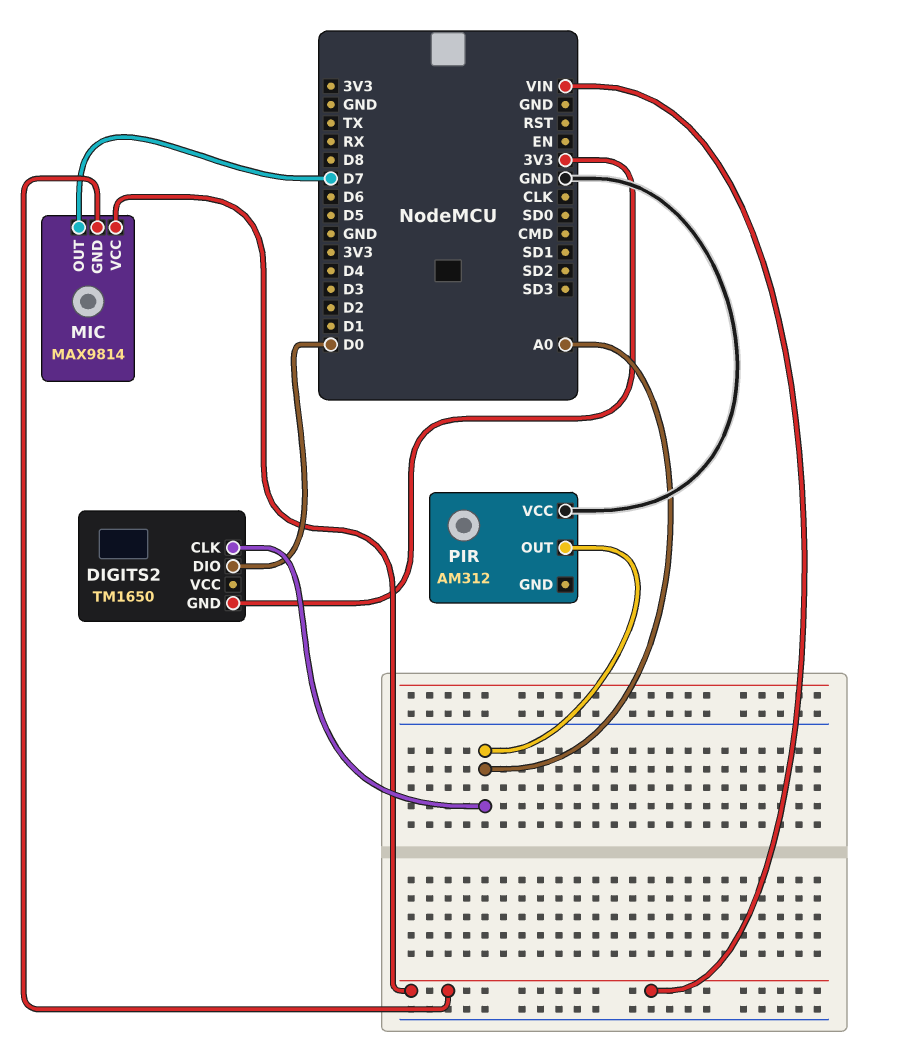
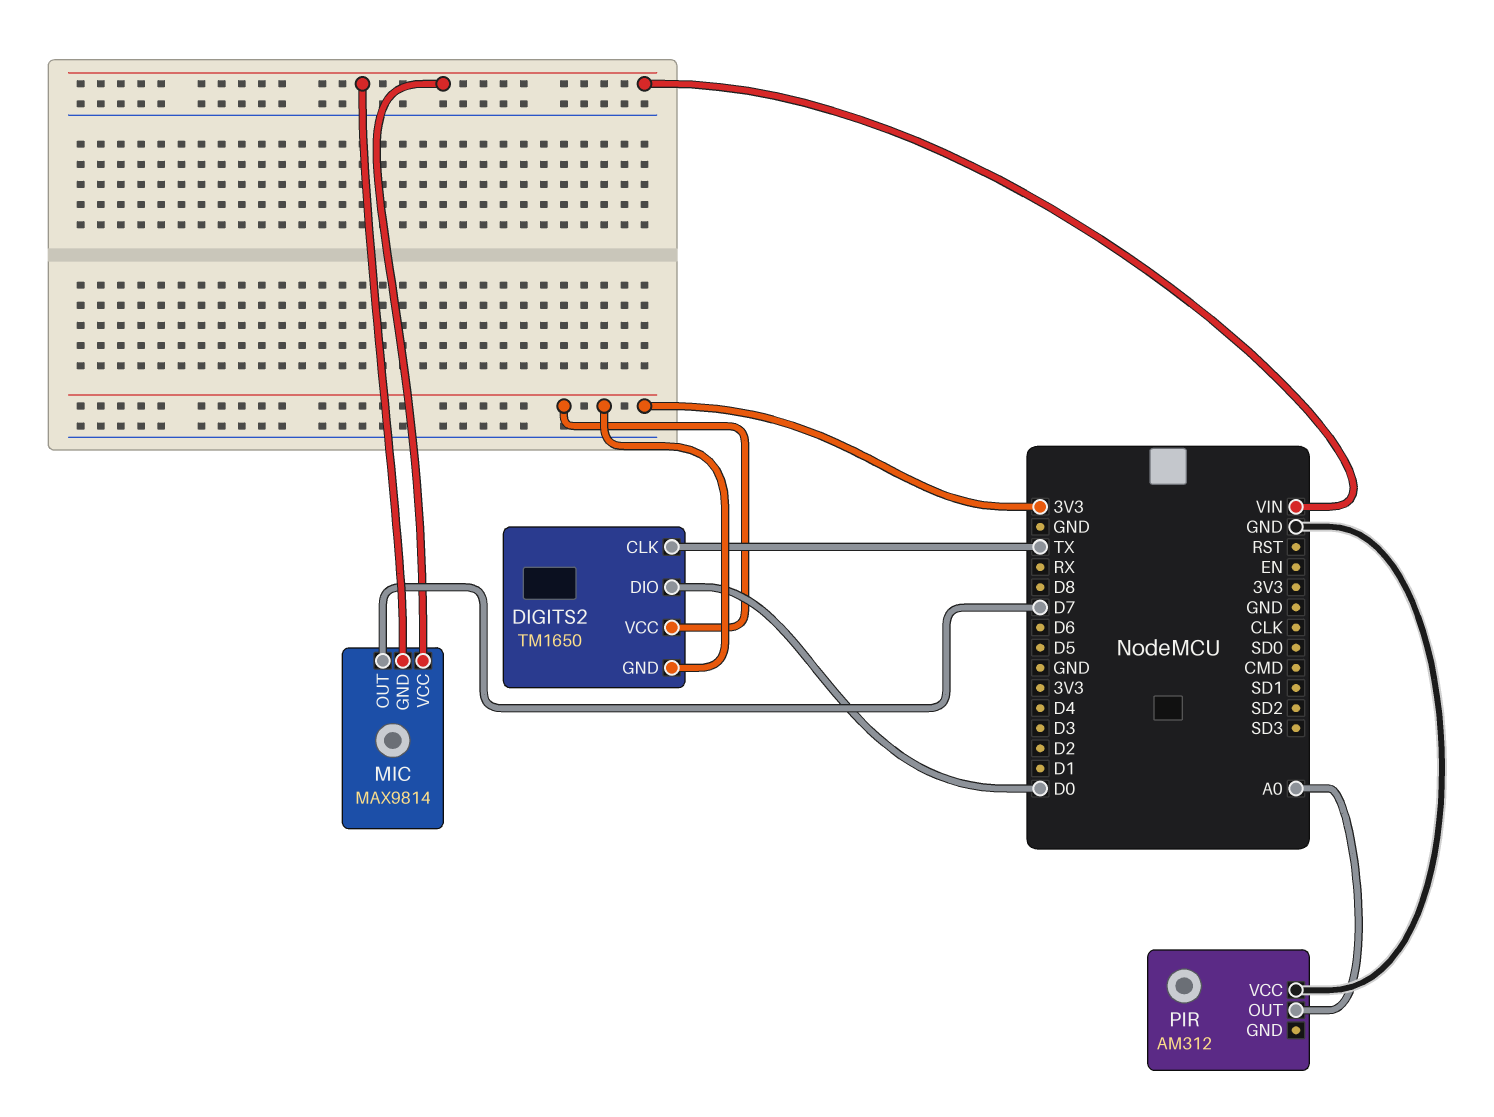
DIGITS2 pin CLK: A0 -> TX
DIGITS2 pin VCC: none -> 3V3

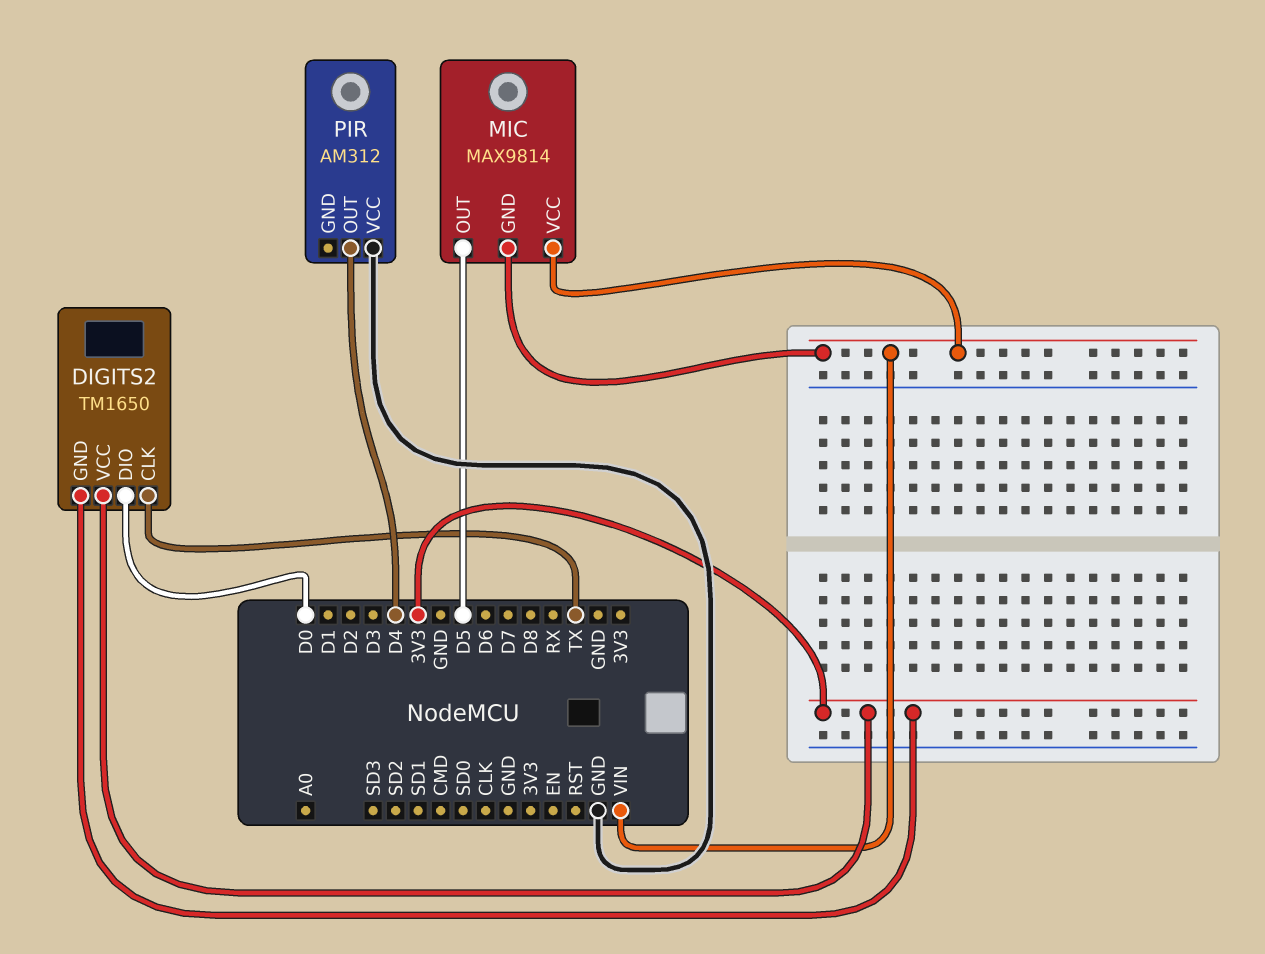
MIC pin OUT: D7 -> D5
PIR pin OUT: A0 -> D4

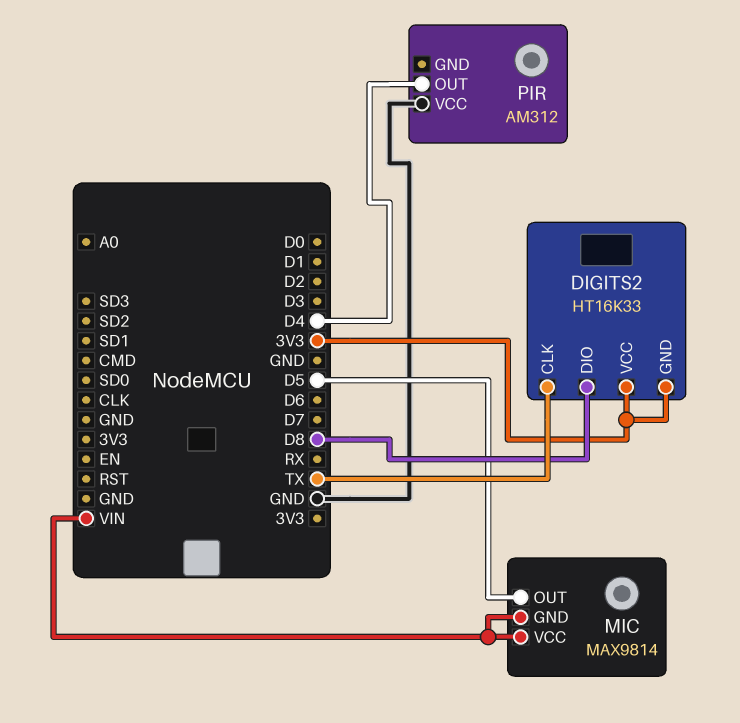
DIGITS2: TM1650 -> HT16K33
DIGITS2 pin DIO: D0 -> D8

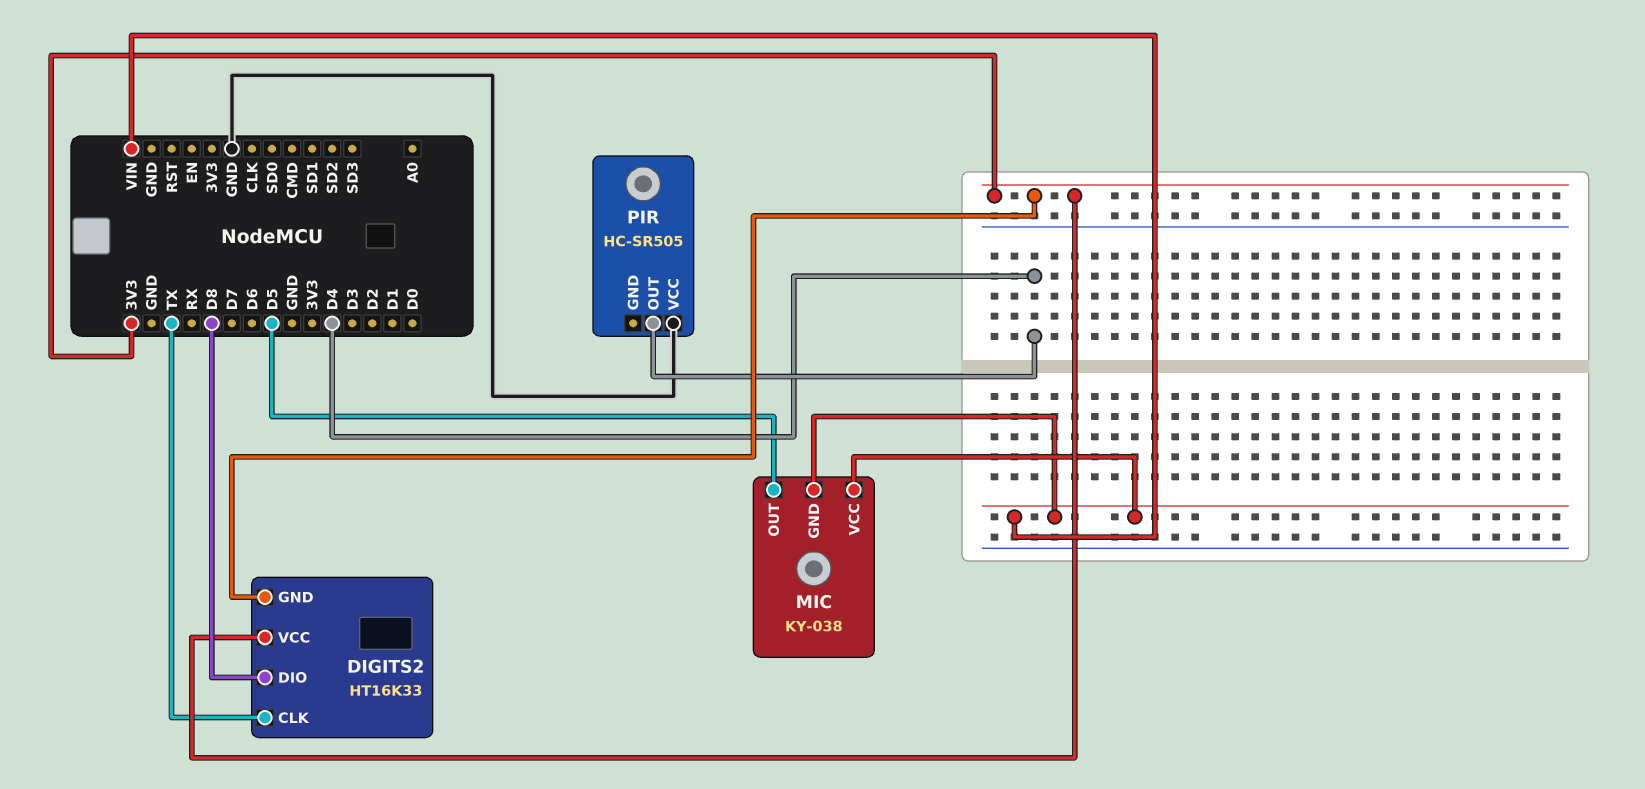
MIC: MAX9814 -> KY-038
PIR: AM312 -> HC-SR505

